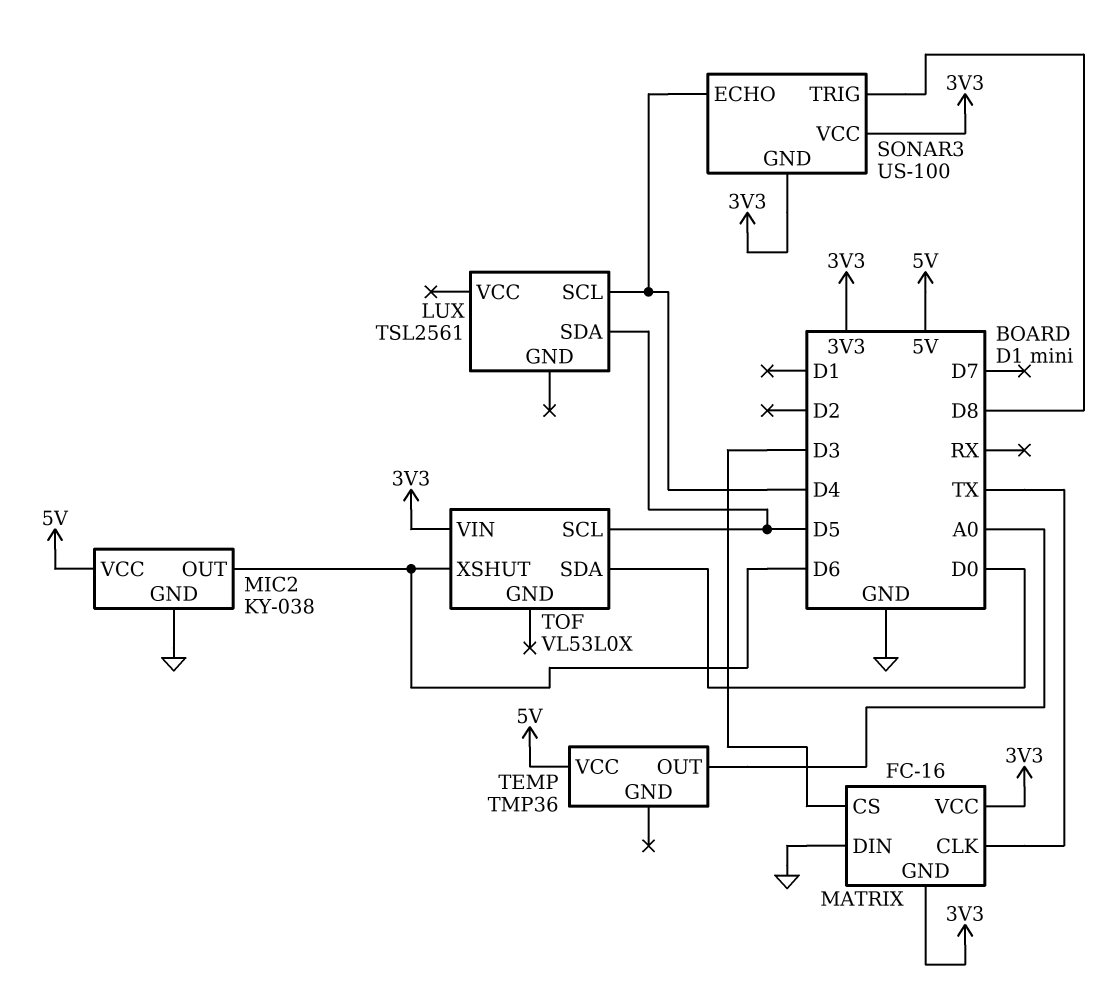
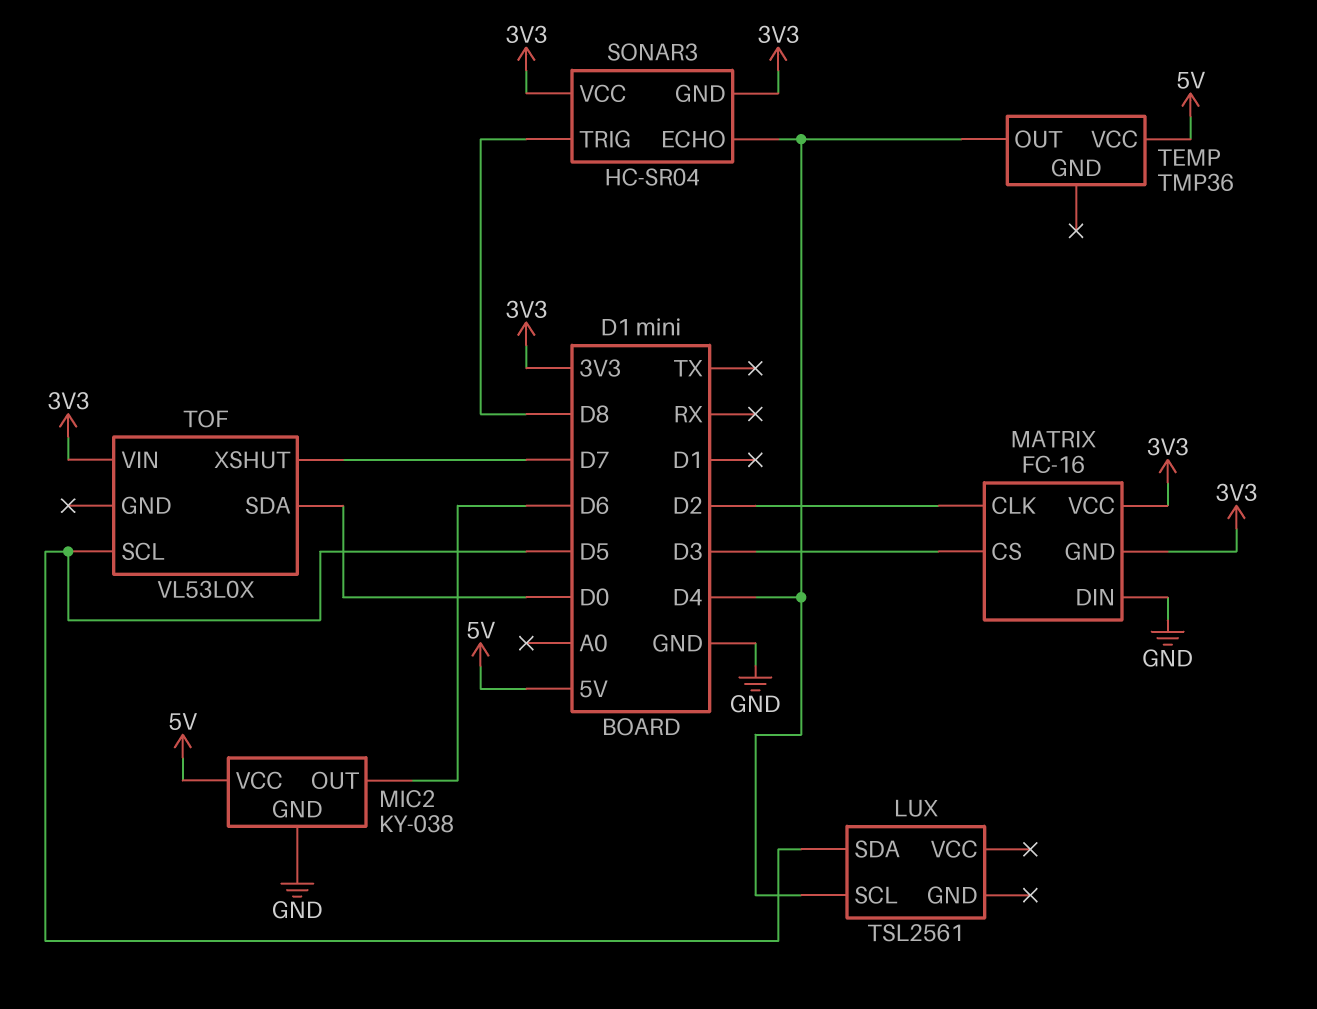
MATRIX pin CLK: TX -> D2
SONAR3: US-100 -> HC-SR04
TEMP pin OUT: A0 -> D4
TOF pin XSHUT: D6 -> D7

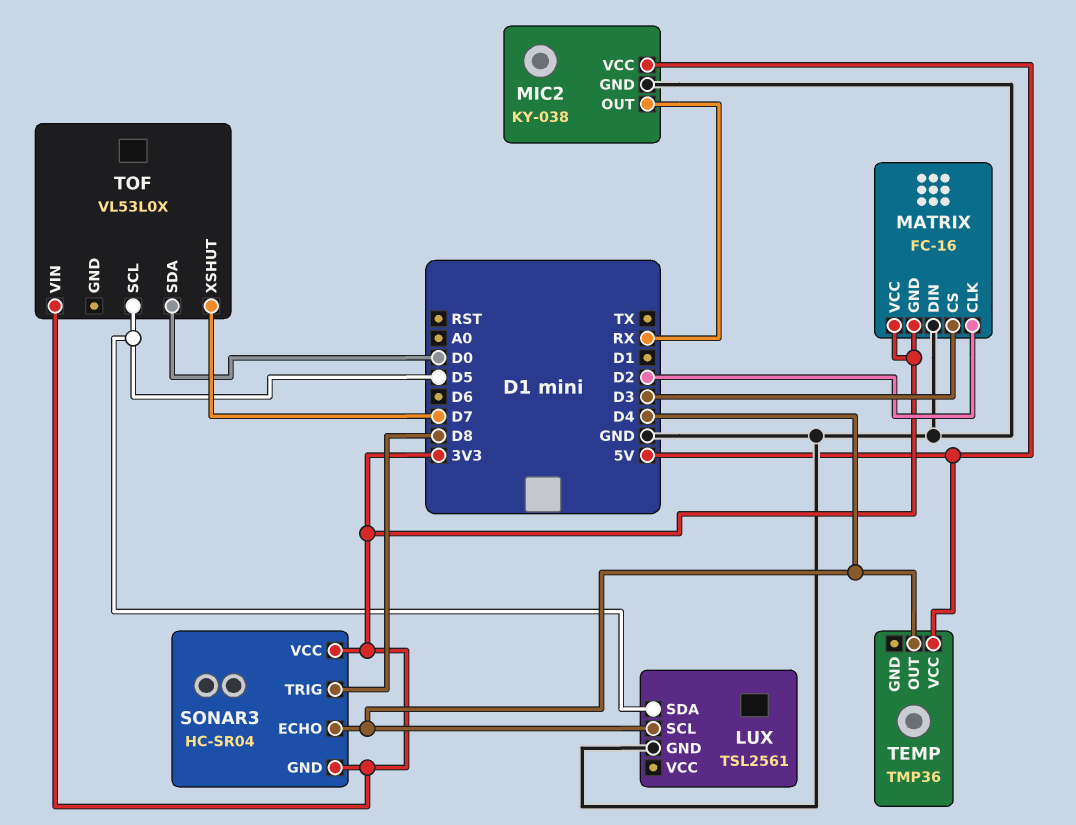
LUX pin GND: none -> GND
MIC2 pin OUT: D6 -> RX

